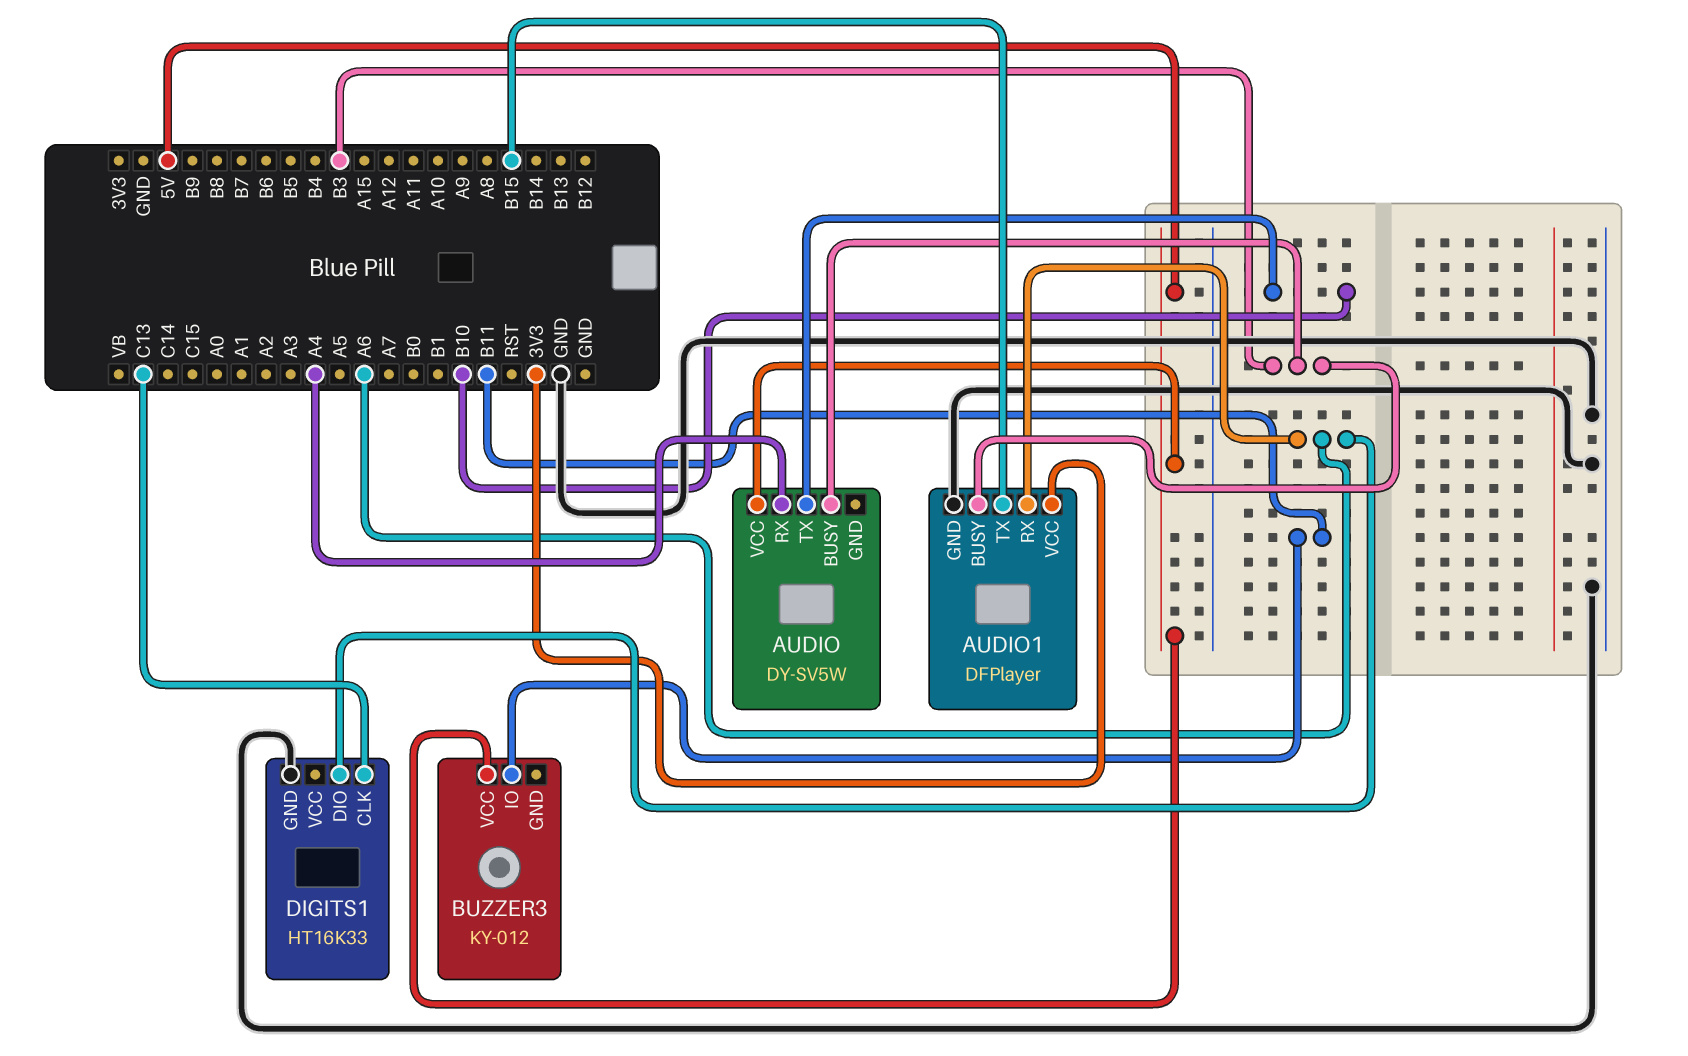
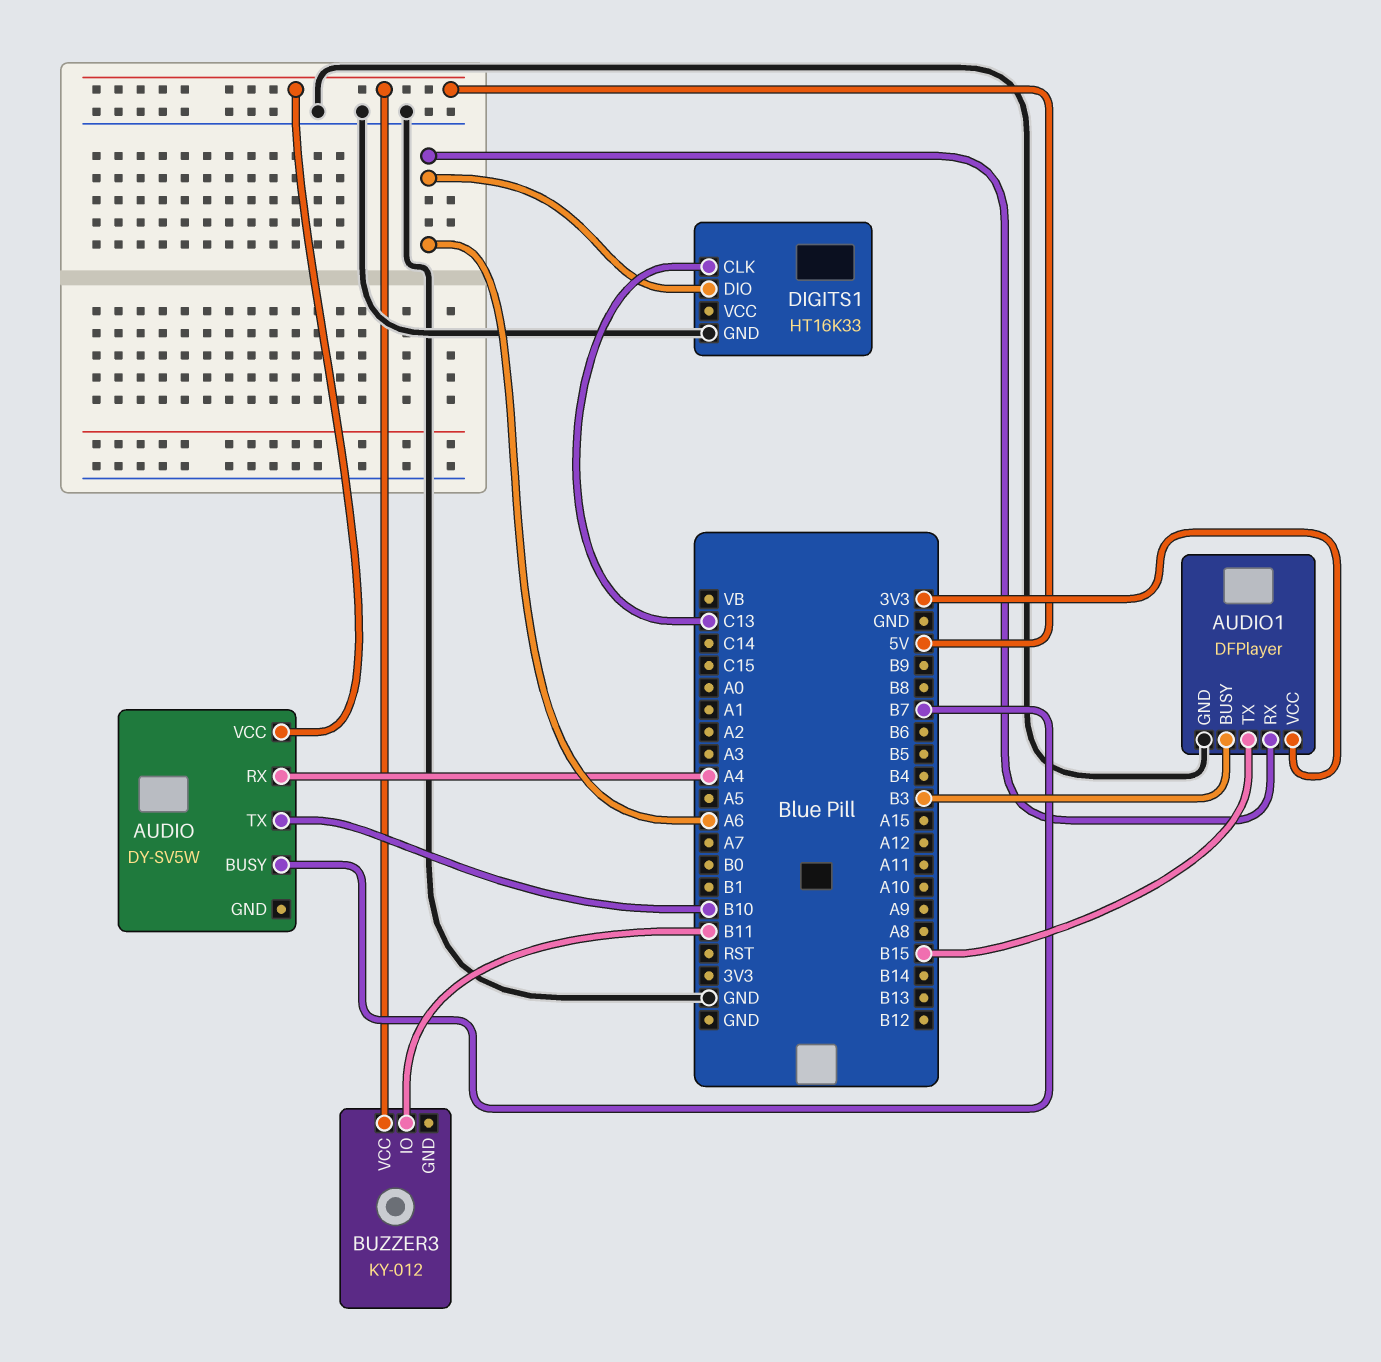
AUDIO pin BUSY: B3 -> B7

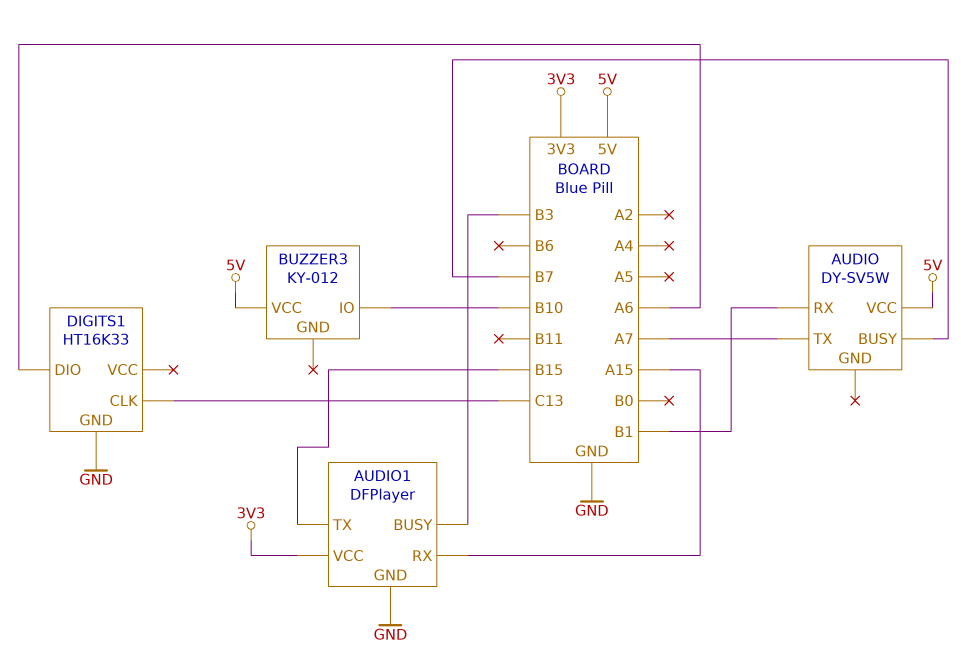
AUDIO pin RX: A4 -> B1
AUDIO pin TX: B10 -> A7
AUDIO1 pin RX: A6 -> A15
BUZZER3 pin IO: B11 -> B10

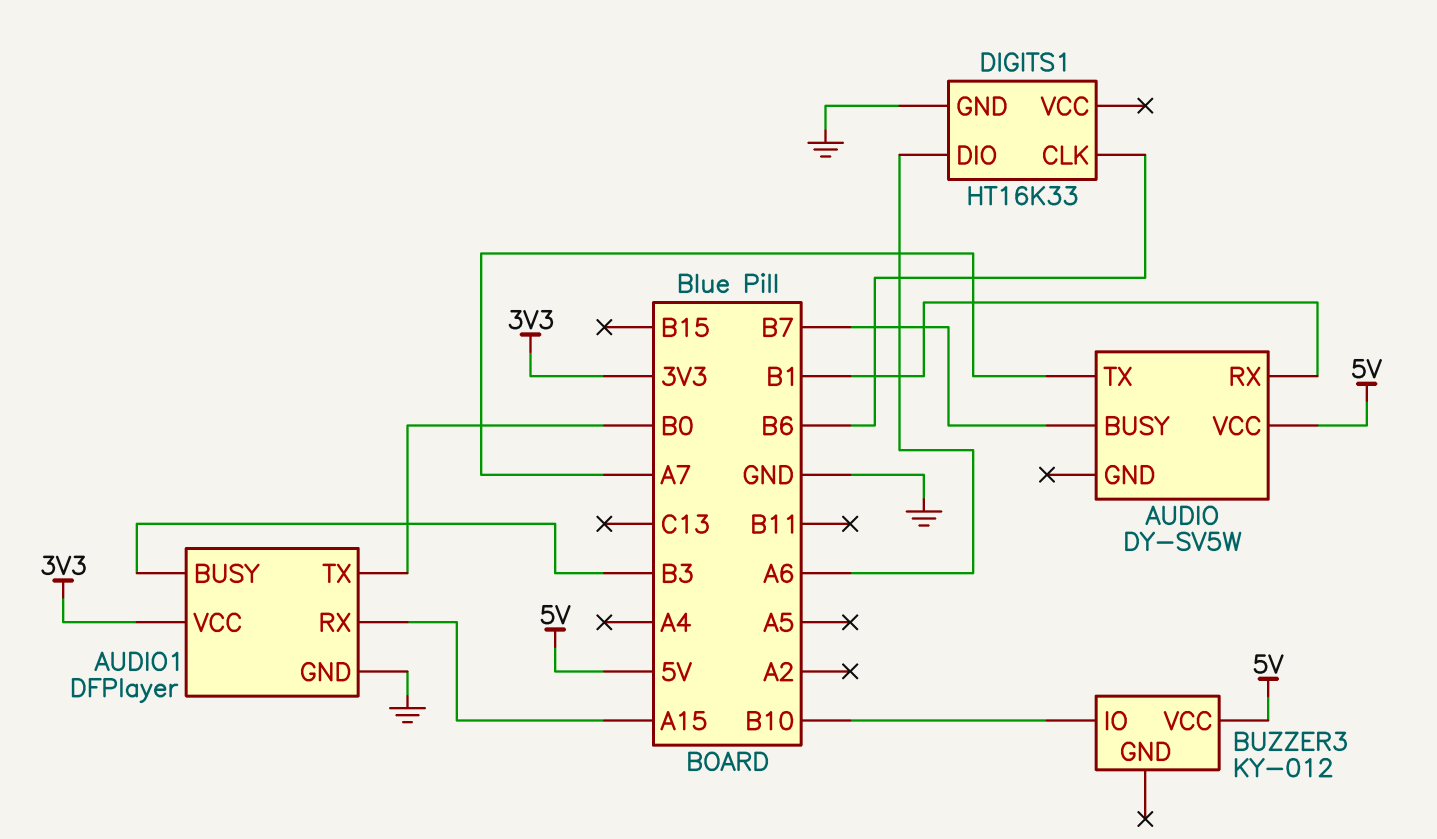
AUDIO1 pin TX: B15 -> B0
DIGITS1 pin CLK: C13 -> B6

